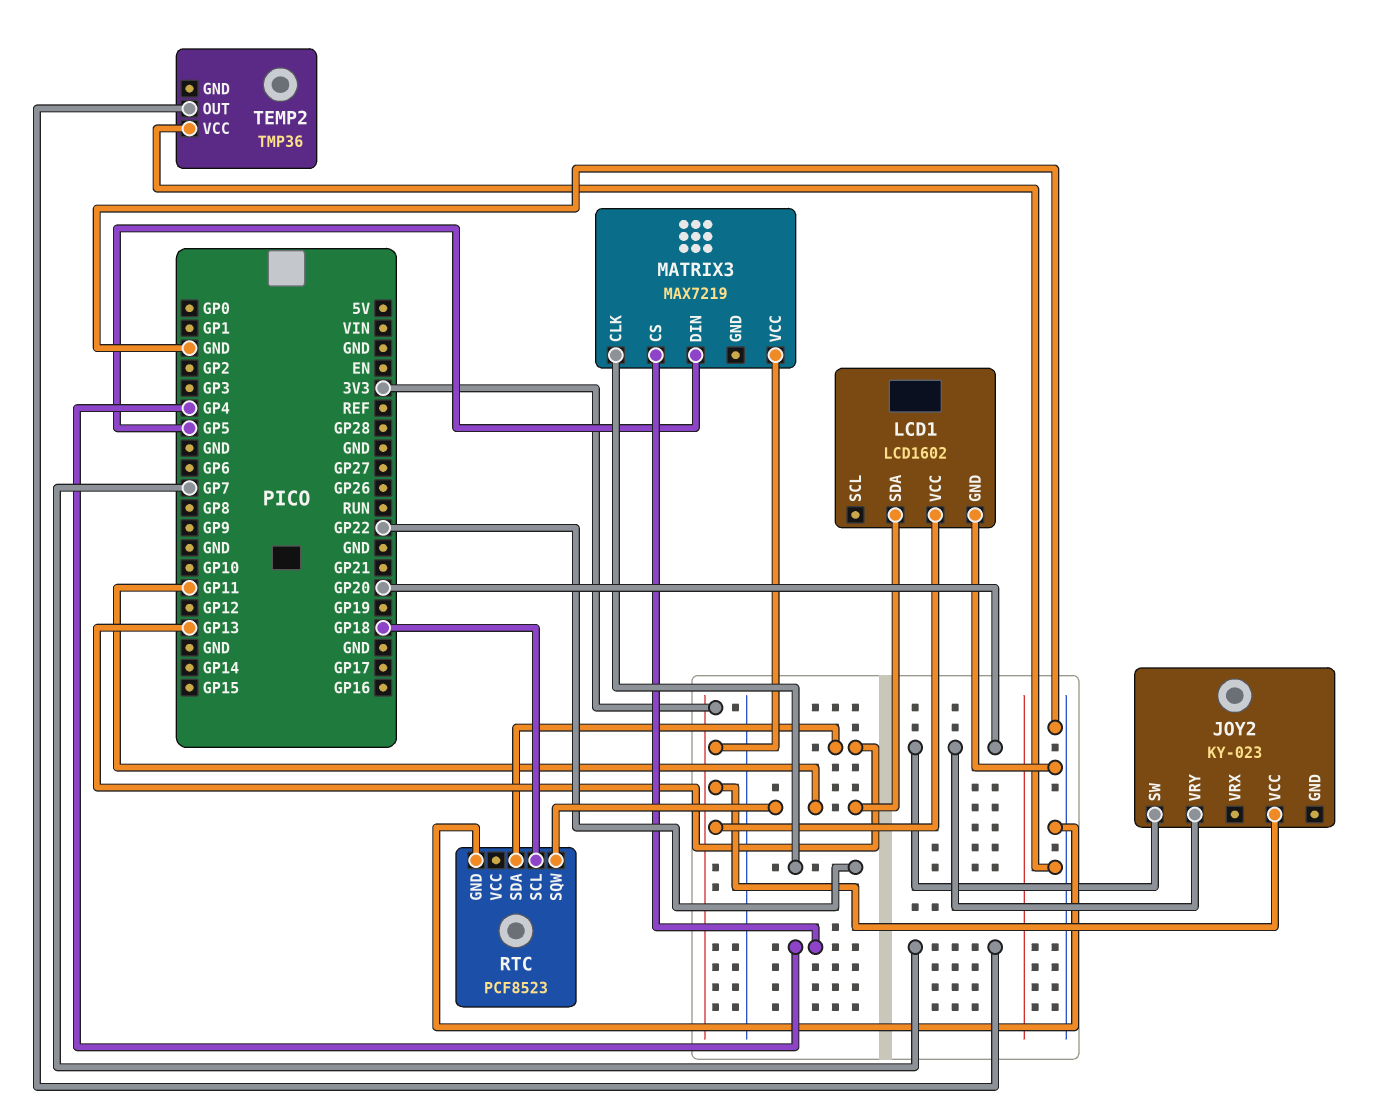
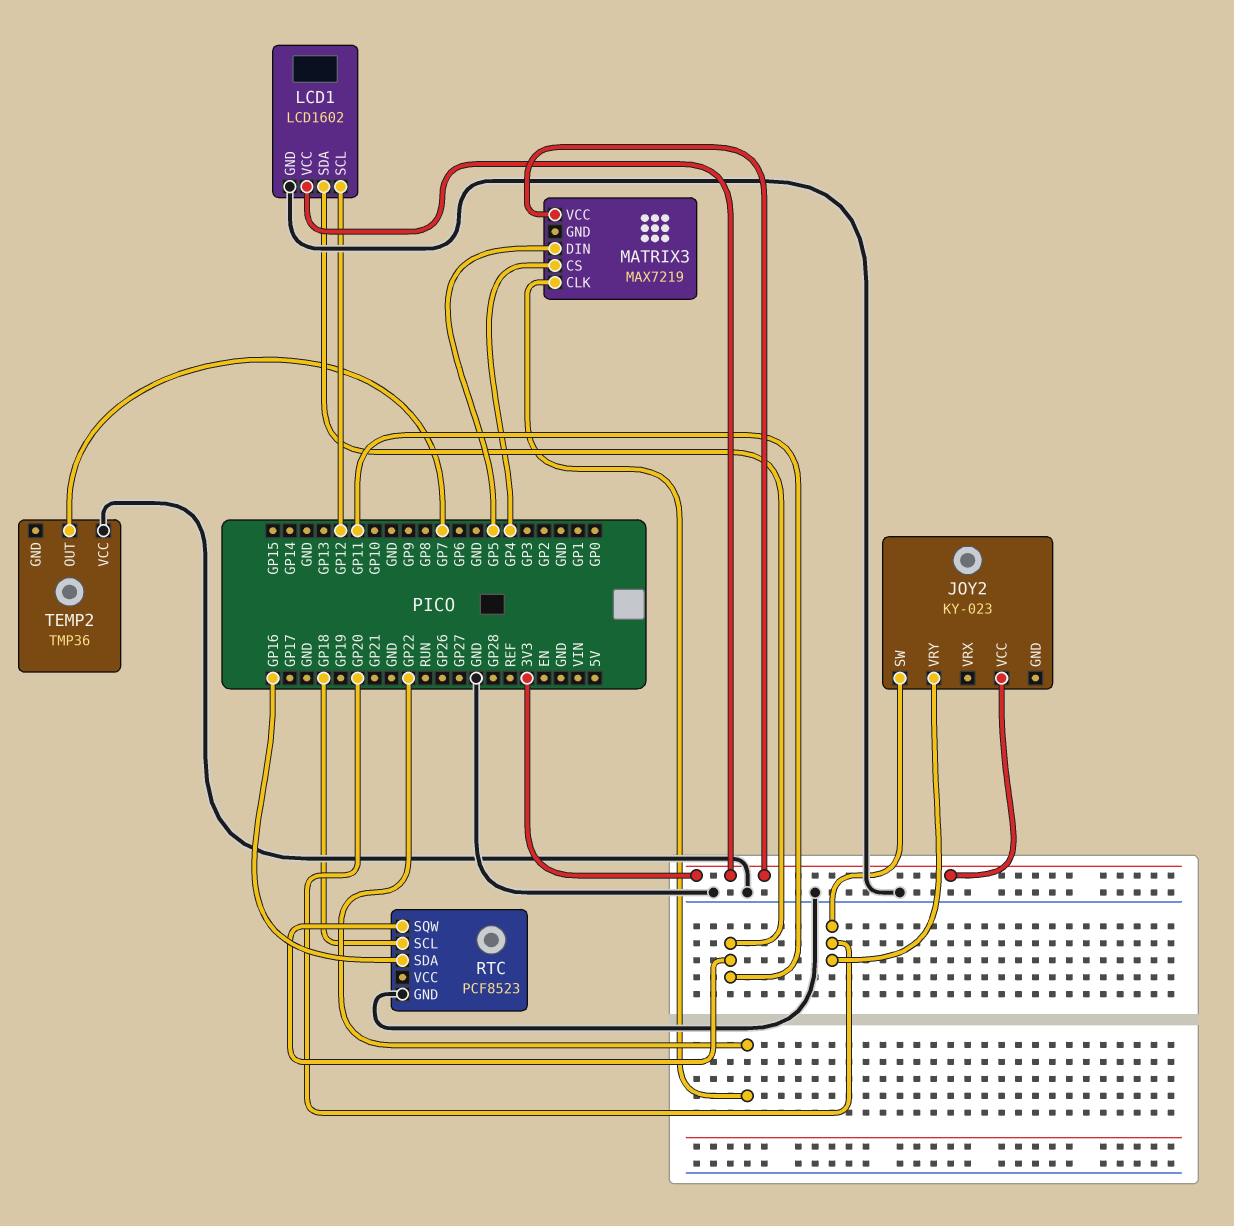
LCD1 pin SCL: none -> GP12
RTC pin SDA: GP13 -> GP16

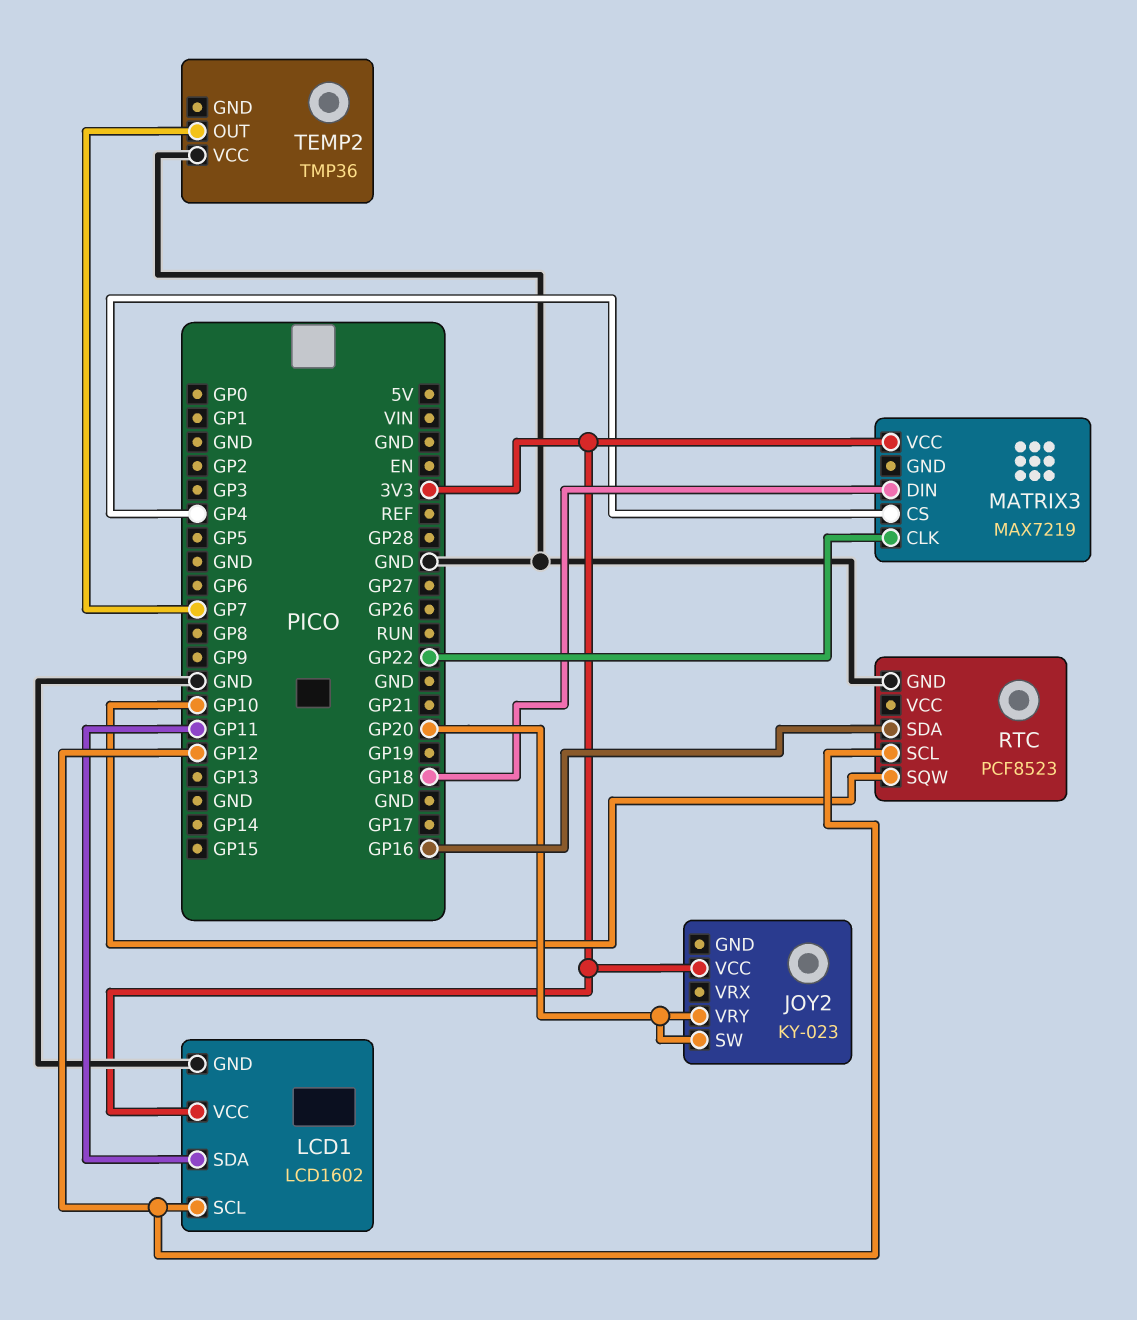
MATRIX3 pin DIN: GP5 -> GP18
RTC pin SCL: GP18 -> GP12
RTC pin SQW: GP11 -> GP10

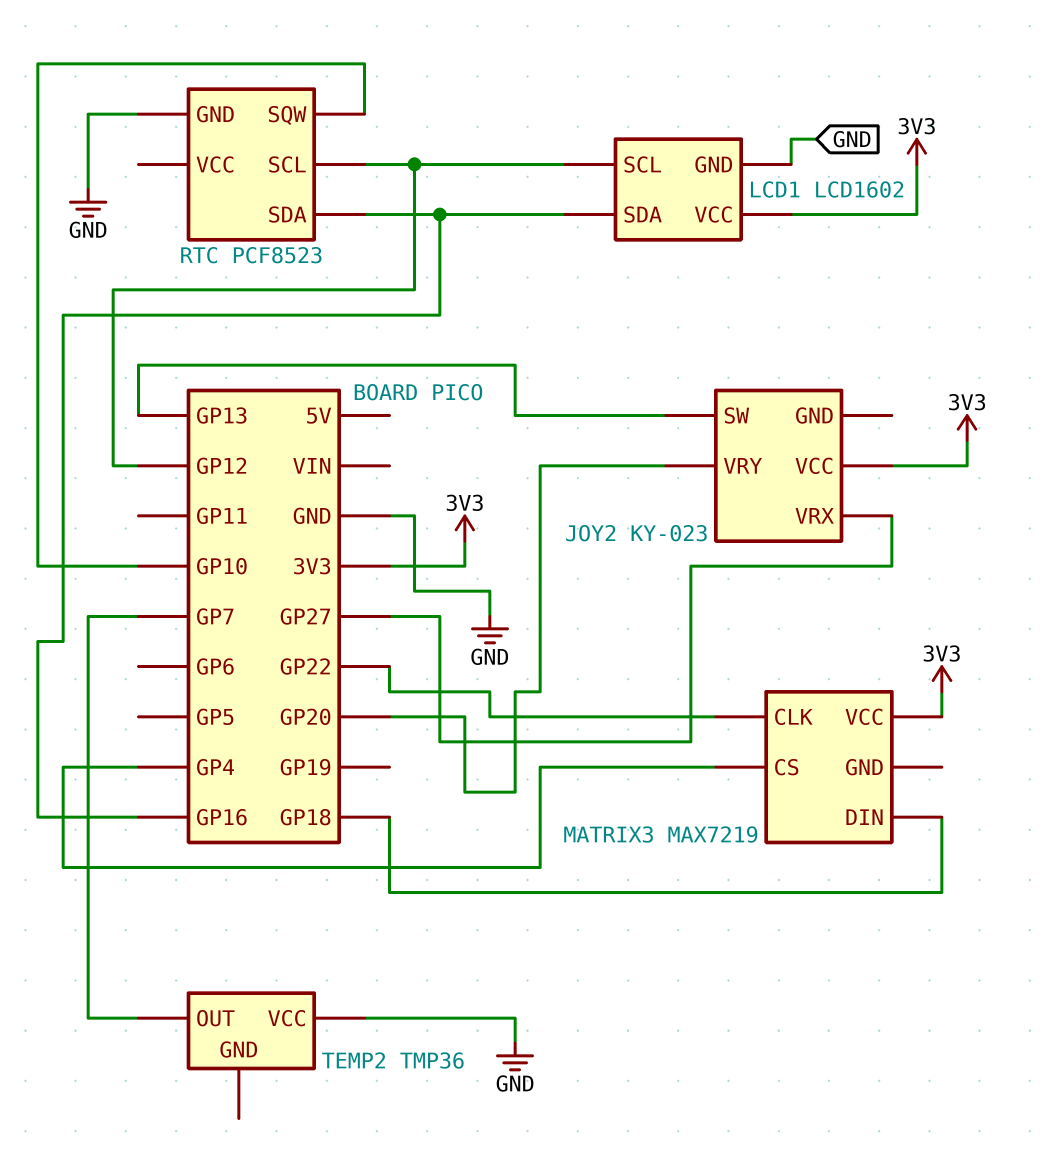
JOY2 pin SW: GP20 -> GP13
JOY2 pin VRX: none -> GP27
LCD1 pin SDA: GP11 -> GP16

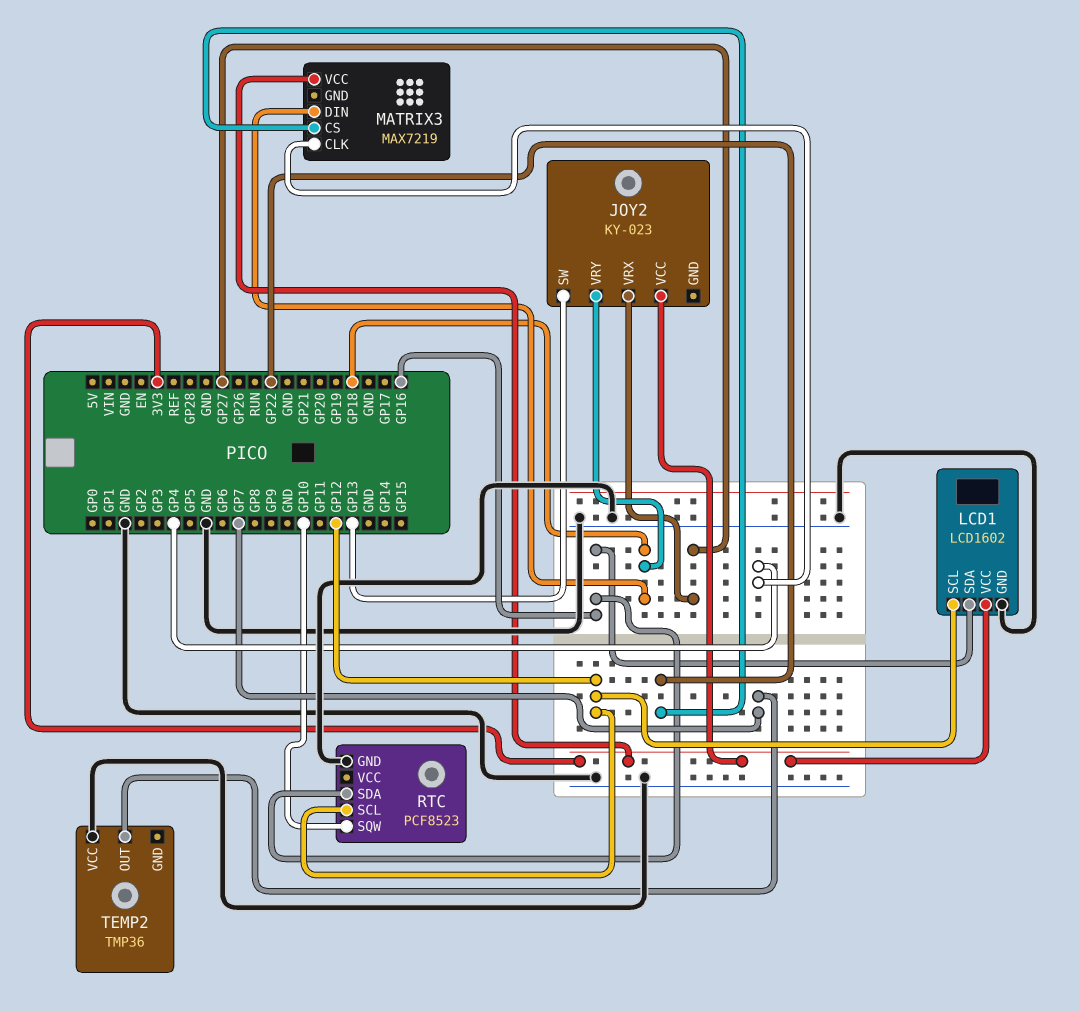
JOY2 pin VRY: GP20 -> GP18
MATRIX3 pin CLK: GP22 -> GP4
MATRIX3 pin CS: GP4 -> GP22

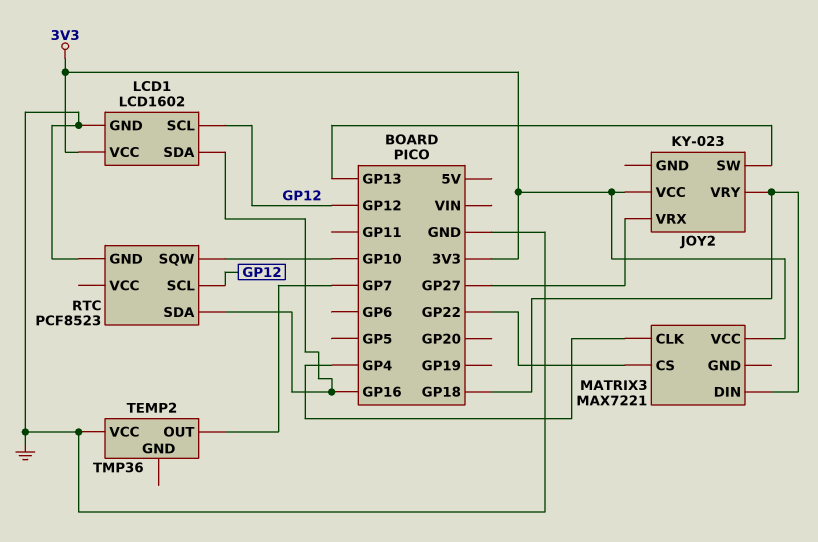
MATRIX3: MAX7219 -> MAX7221

